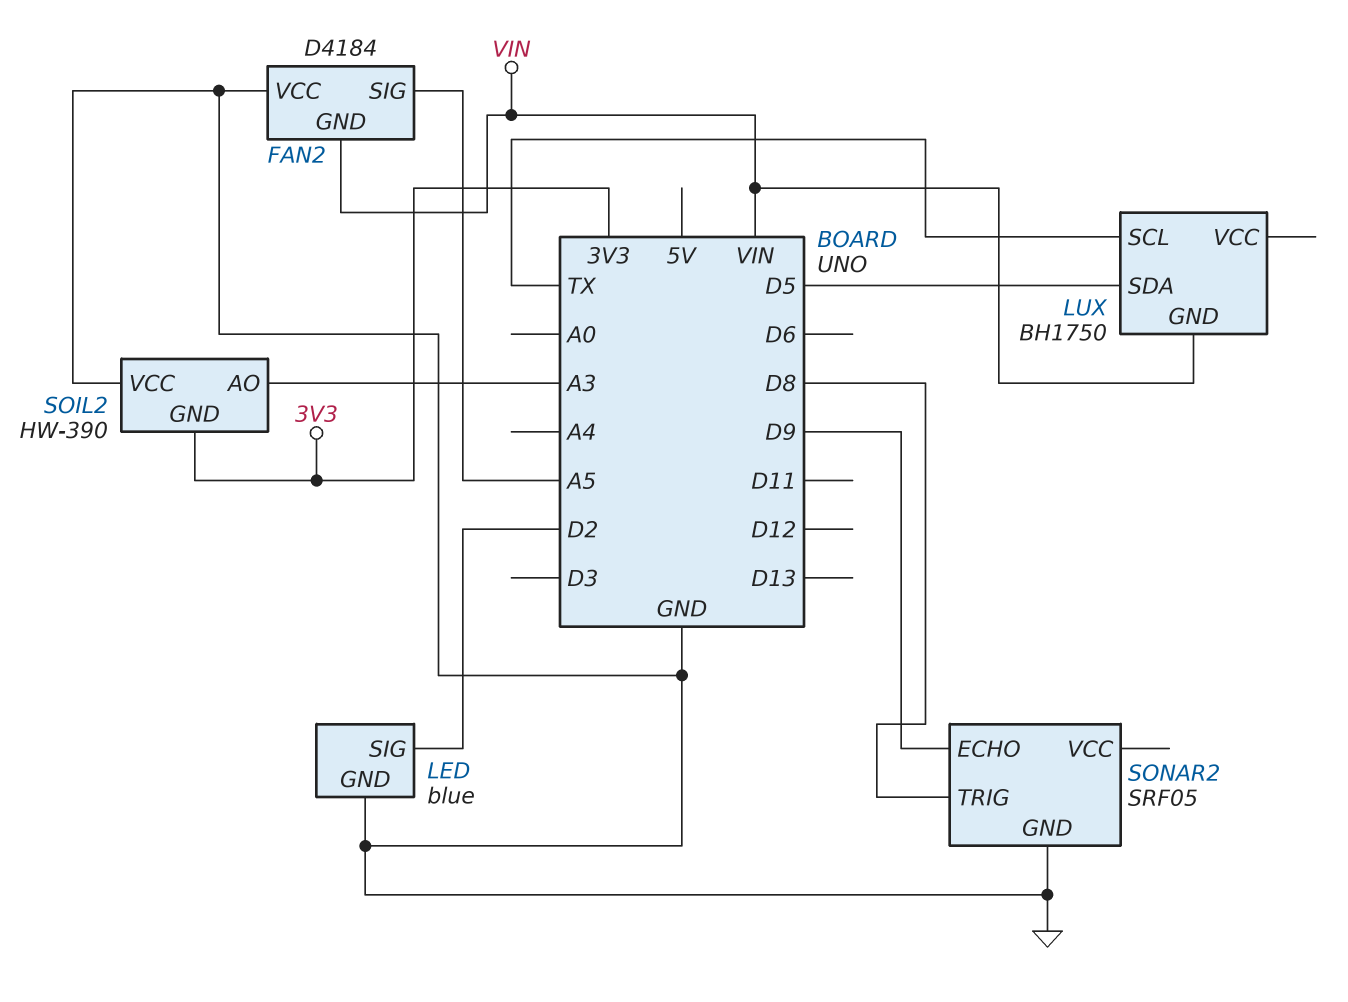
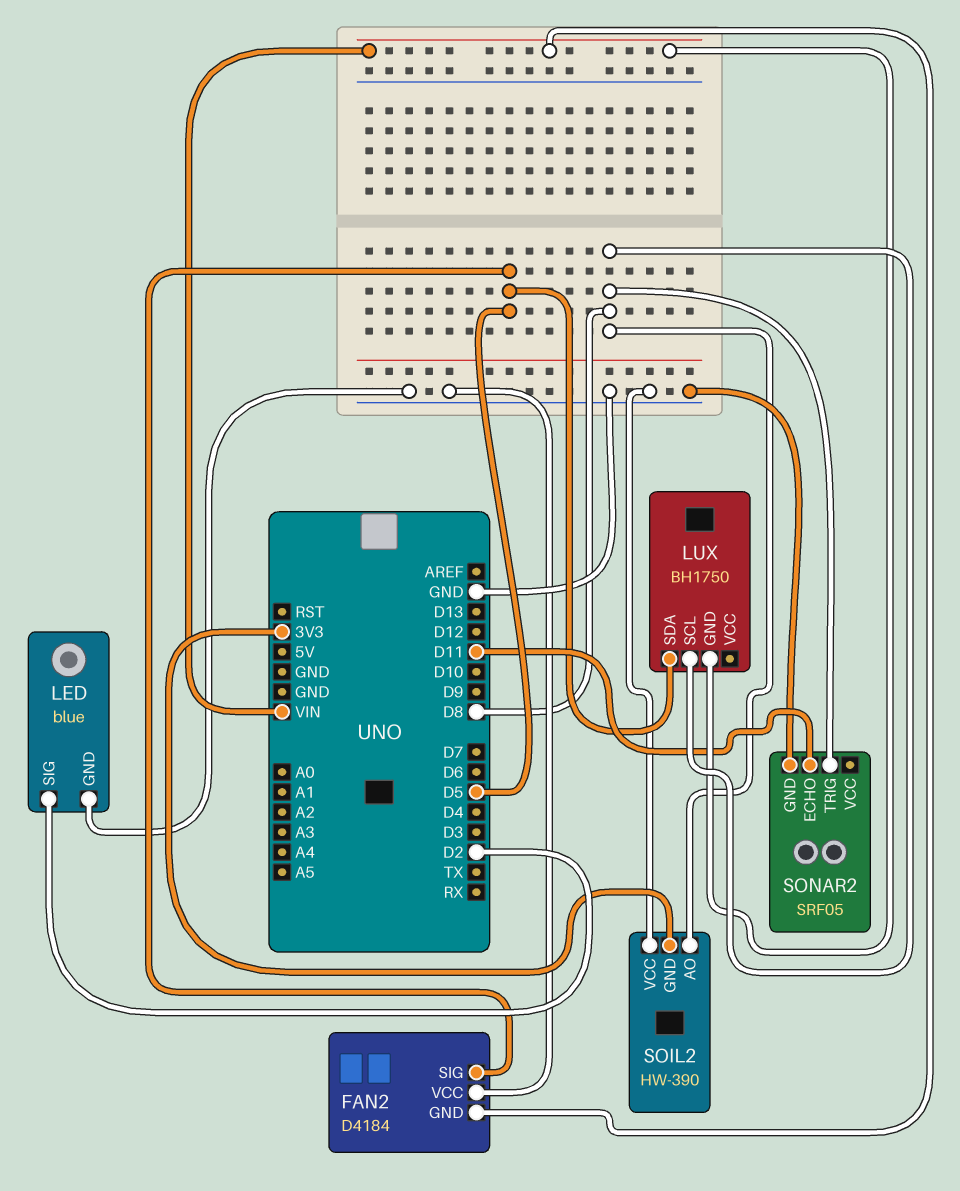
FAN2 pin SIG: A5 -> D5
LUX pin SCL: TX -> D8
SOIL2 pin AO: A3 -> D8
SONAR2 pin ECHO: D9 -> D11

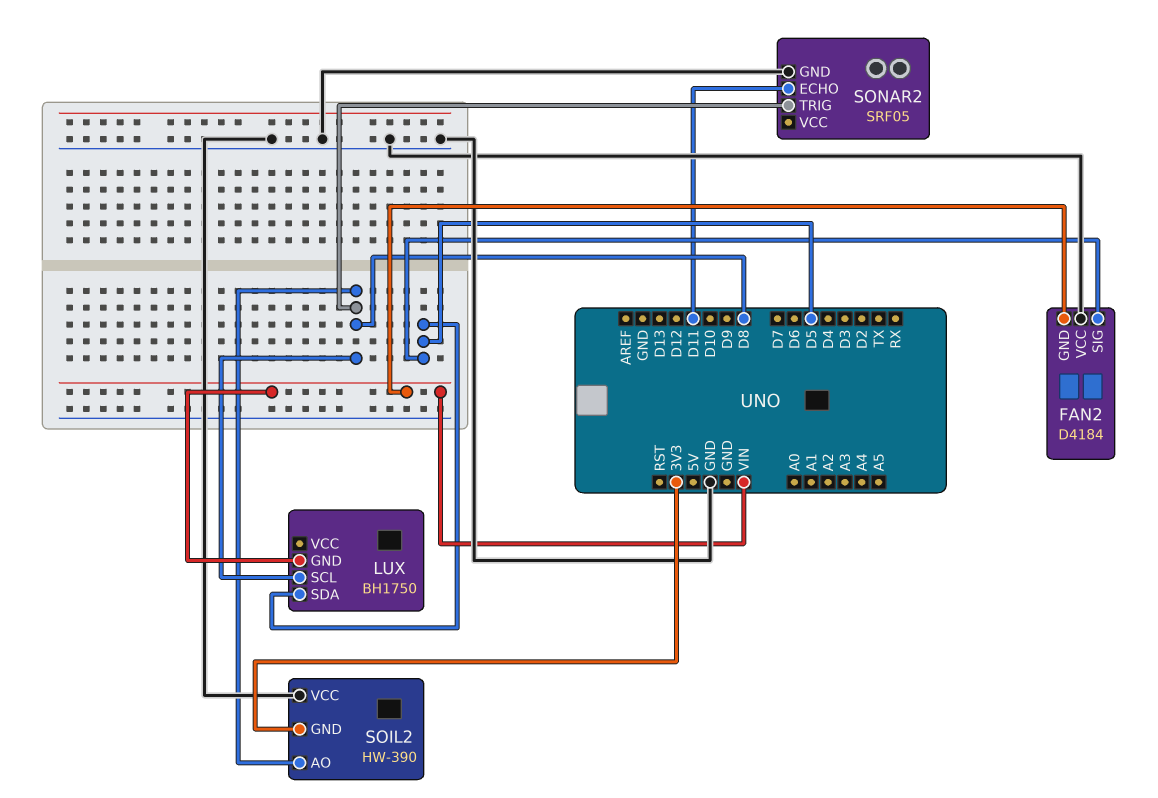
LED: blue -> none
LED pin GND: GND -> none
LED pin SIG: D2 -> none

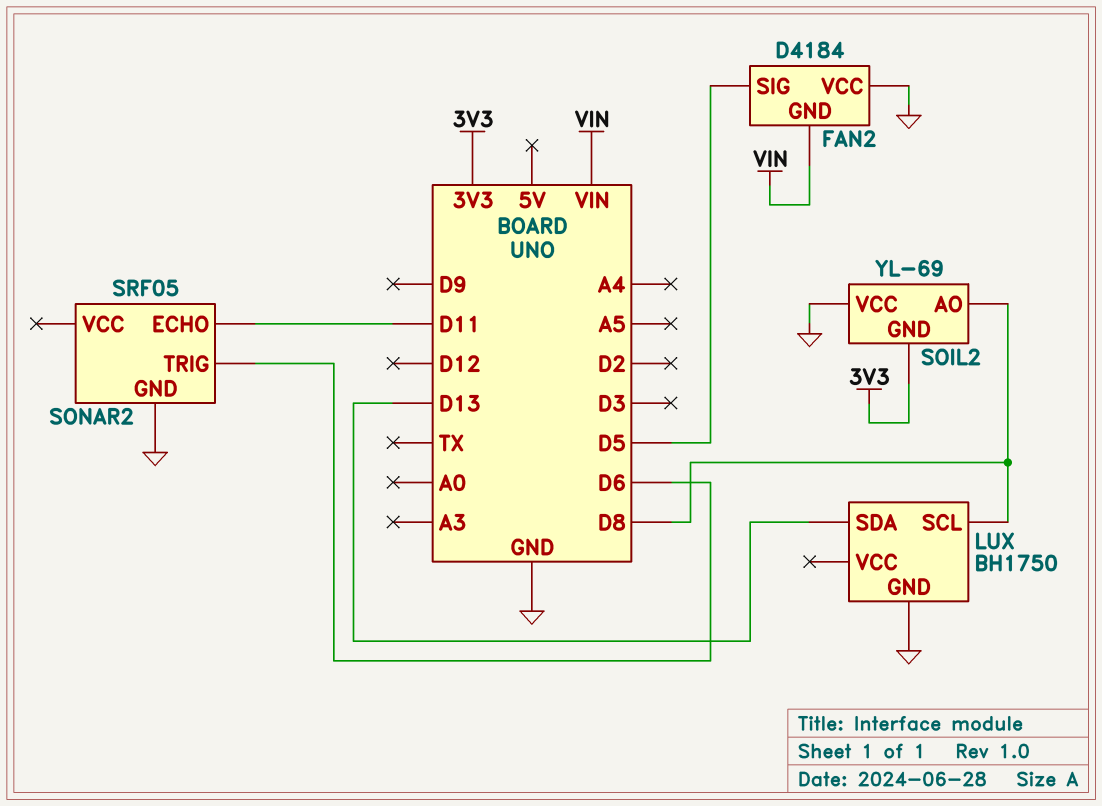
LUX pin GND: VIN -> GND
LUX pin SDA: D5 -> D13
SOIL2: HW-390 -> YL-69
SONAR2 pin TRIG: D8 -> D6

